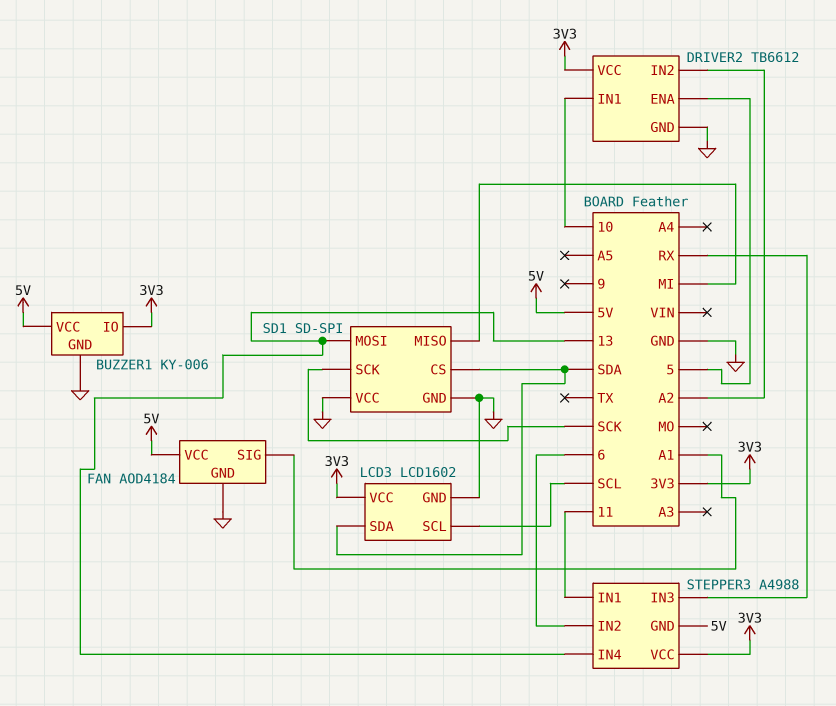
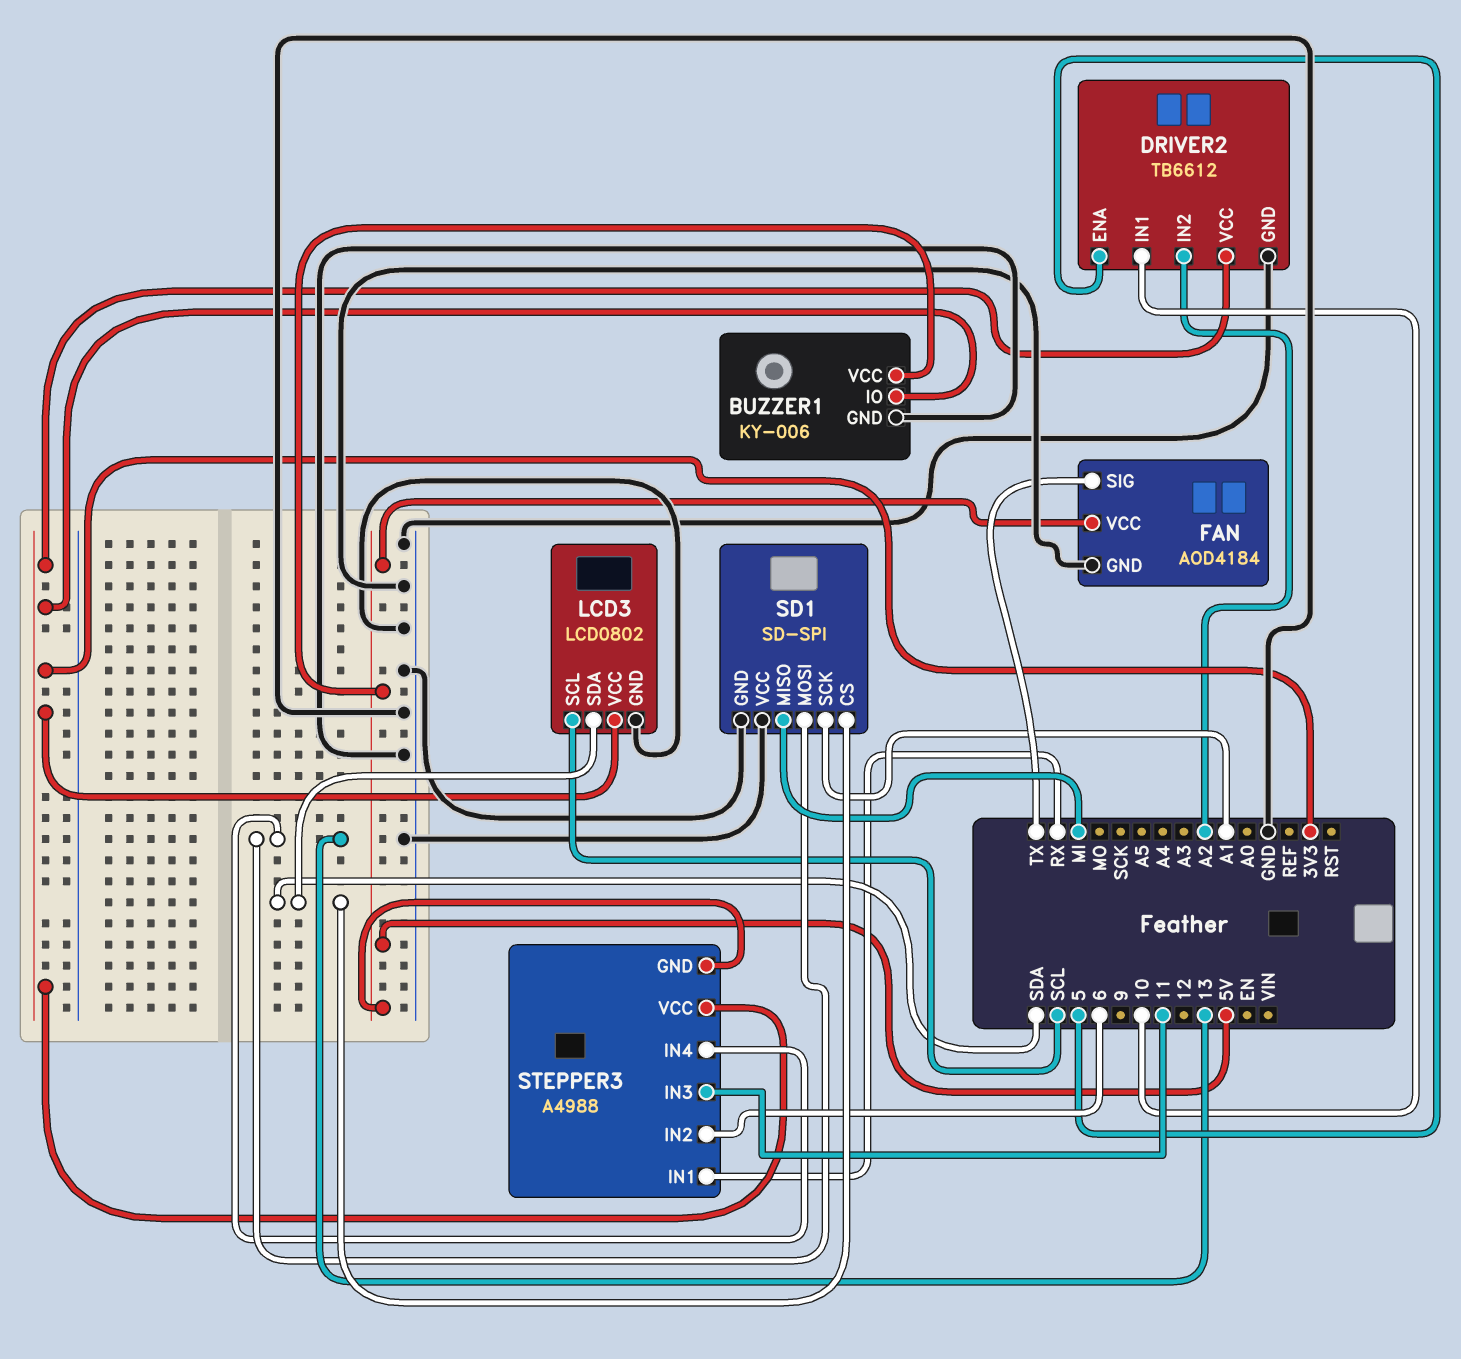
FAN pin SIG: A1 -> TX
LCD3: LCD1602 -> LCD0802
SD1 pin SCK: SCK -> A1
STEPPER3 pin IN1: 11 -> RX
STEPPER3 pin IN3: RX -> 11

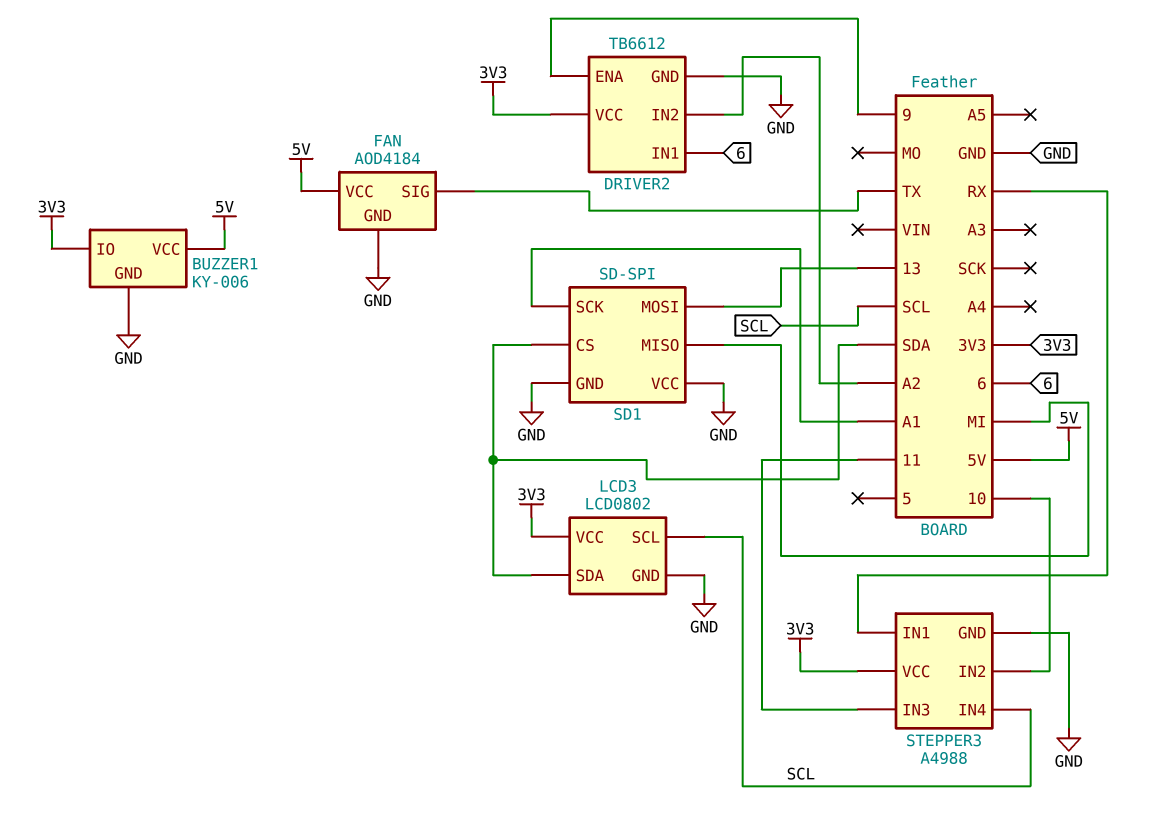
DRIVER2 pin ENA: 5 -> 9
DRIVER2 pin IN1: 10 -> 6
STEPPER3 pin GND: 5V -> GND
STEPPER3 pin IN2: 6 -> 10
STEPPER3 pin IN4: 13 -> SCL

